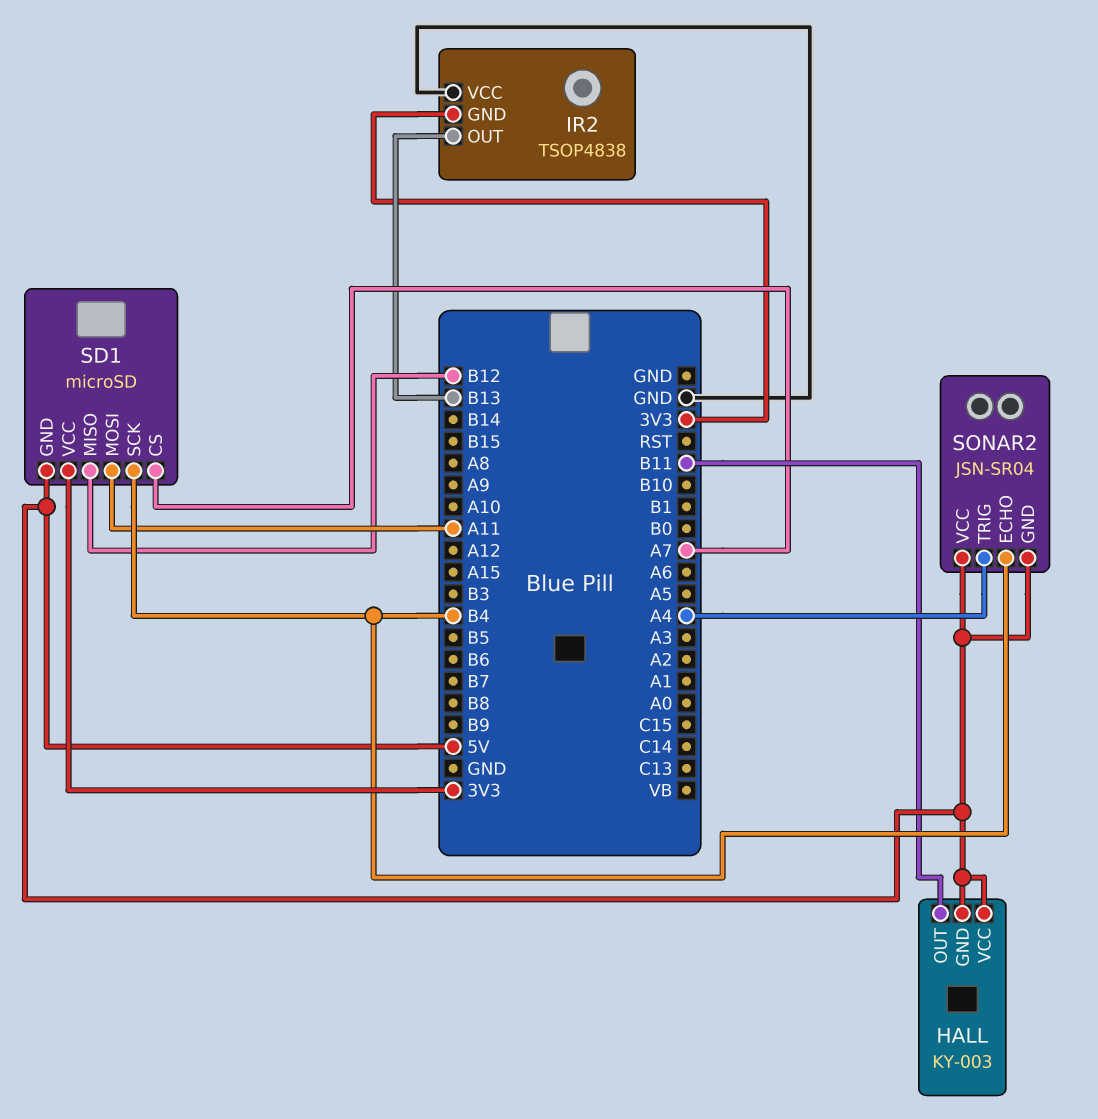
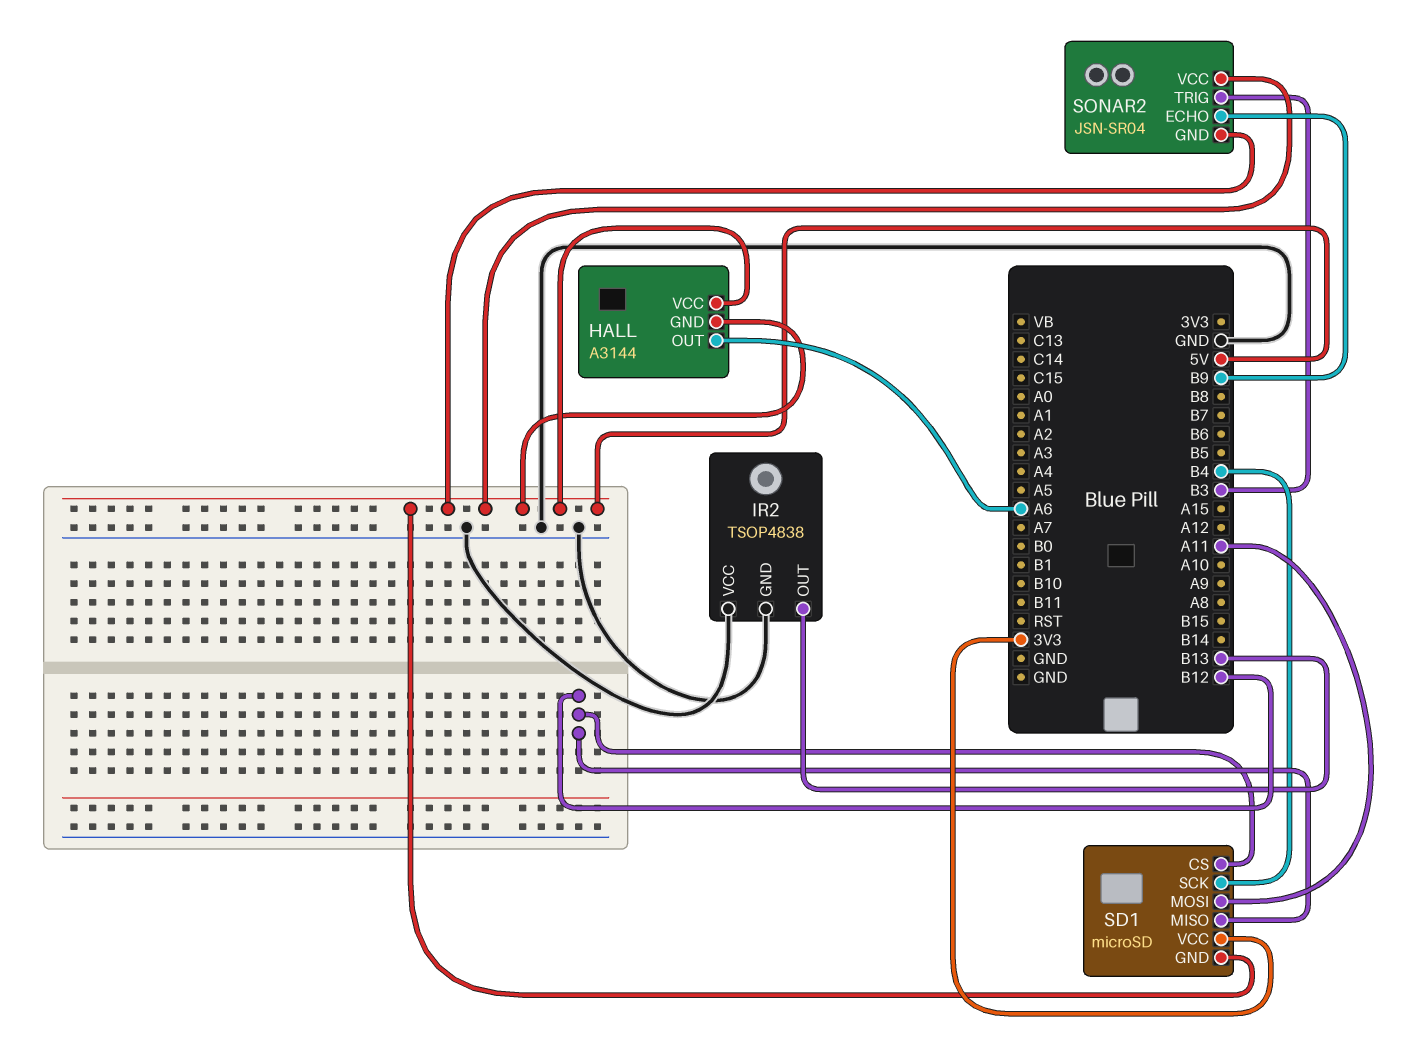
HALL: KY-003 -> A3144
HALL pin OUT: B11 -> A6
IR2 pin GND: 3V3 -> GND
SD1 pin CS: A7 -> B12
SONAR2 pin ECHO: B4 -> B9
SONAR2 pin TRIG: A4 -> B3

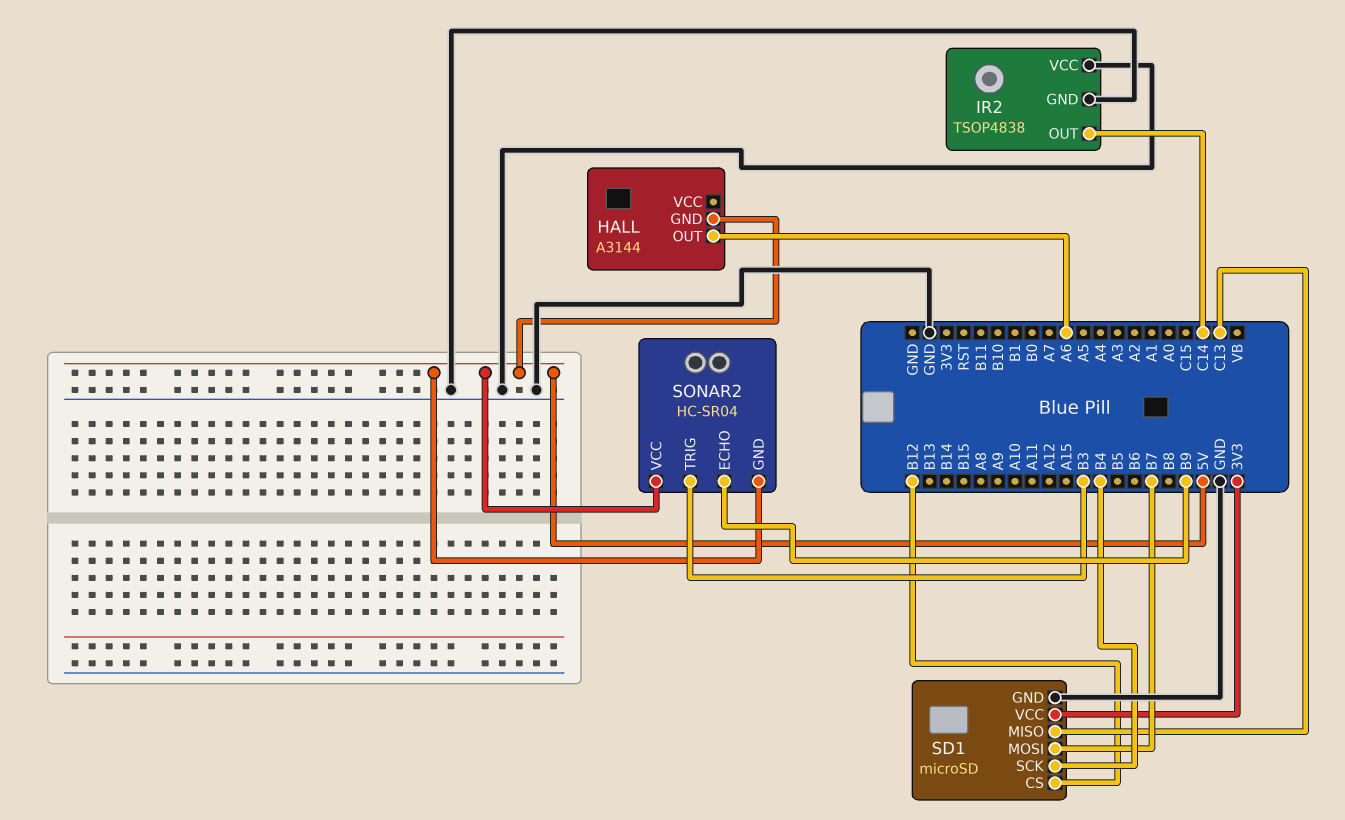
HALL pin VCC: 5V -> none
IR2 pin OUT: B13 -> C14
SD1 pin GND: 5V -> GND
SD1 pin MISO: B12 -> C13
SD1 pin MOSI: A11 -> B7
SONAR2: JSN-SR04 -> HC-SR04

